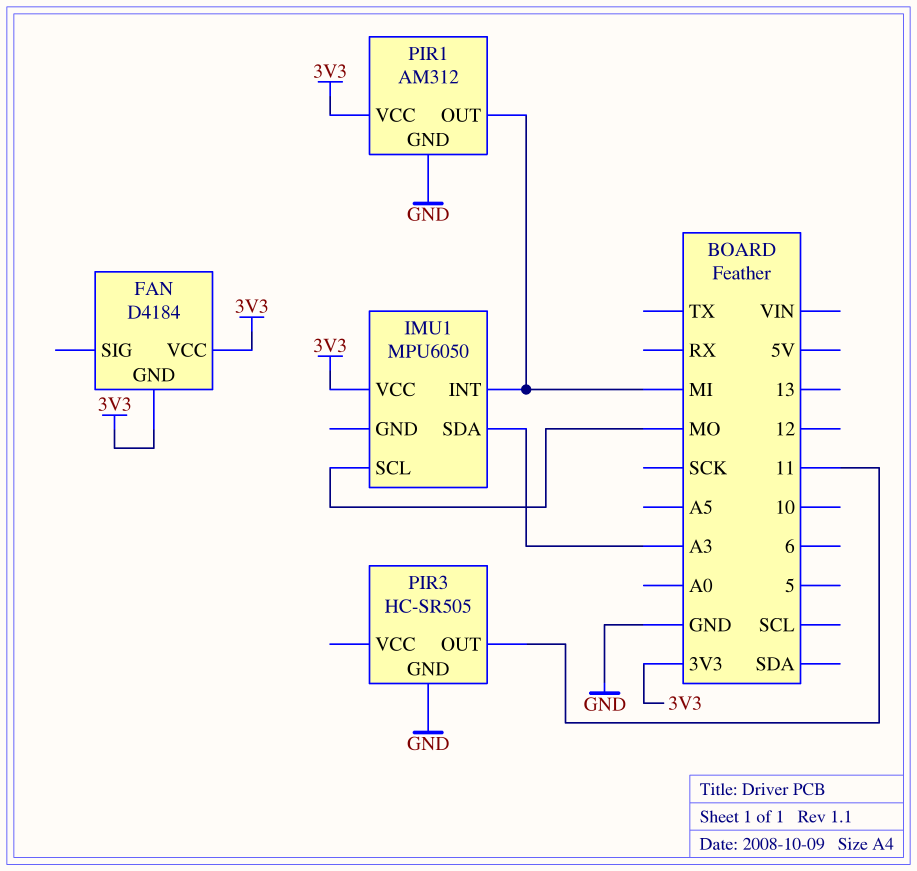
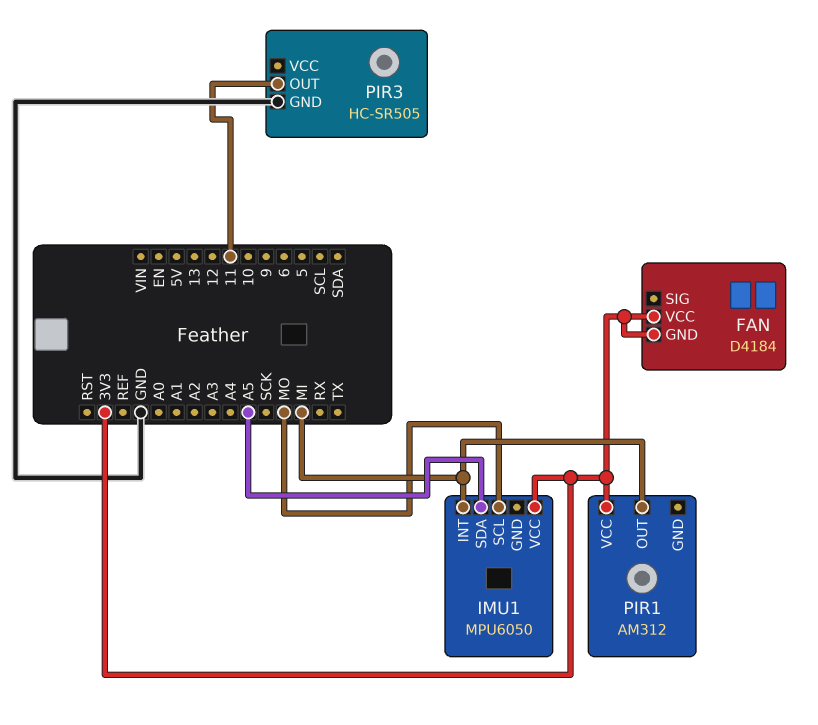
IMU1 pin SDA: A3 -> A5
PIR1 pin GND: GND -> none

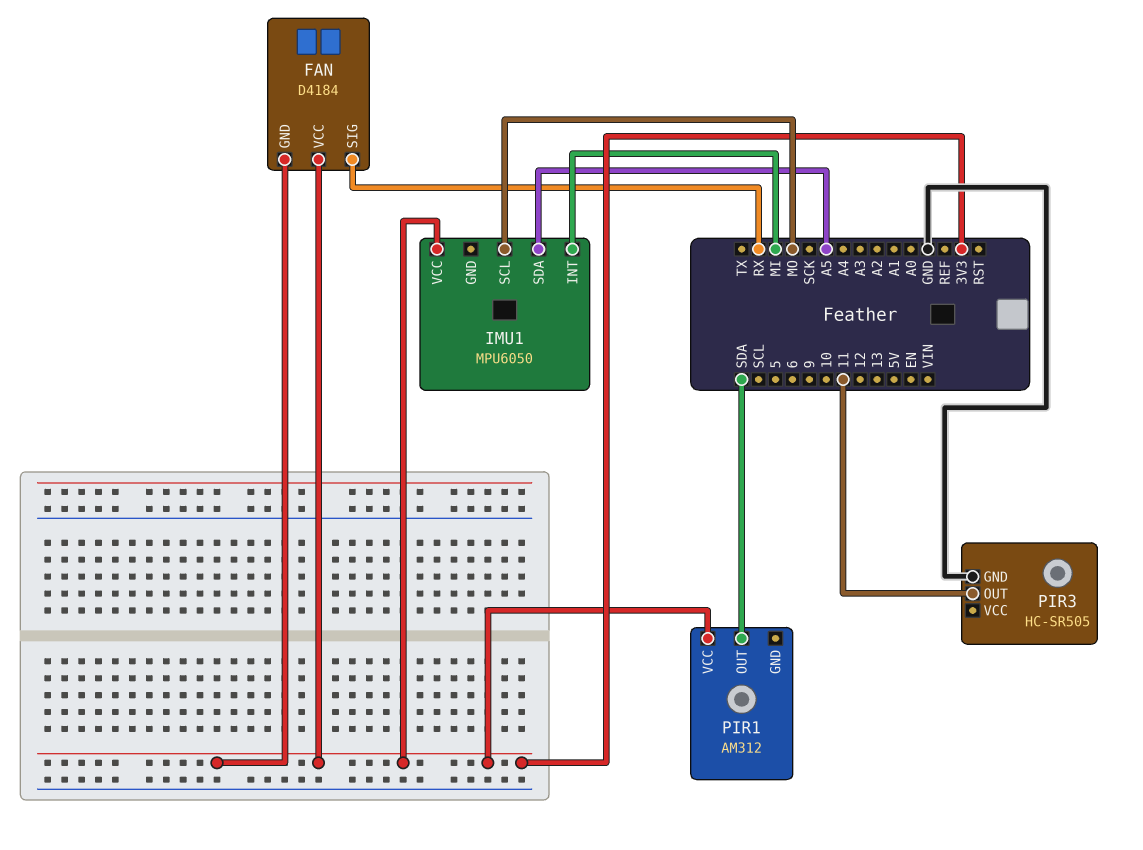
FAN pin SIG: none -> RX
PIR1 pin OUT: MI -> SDA

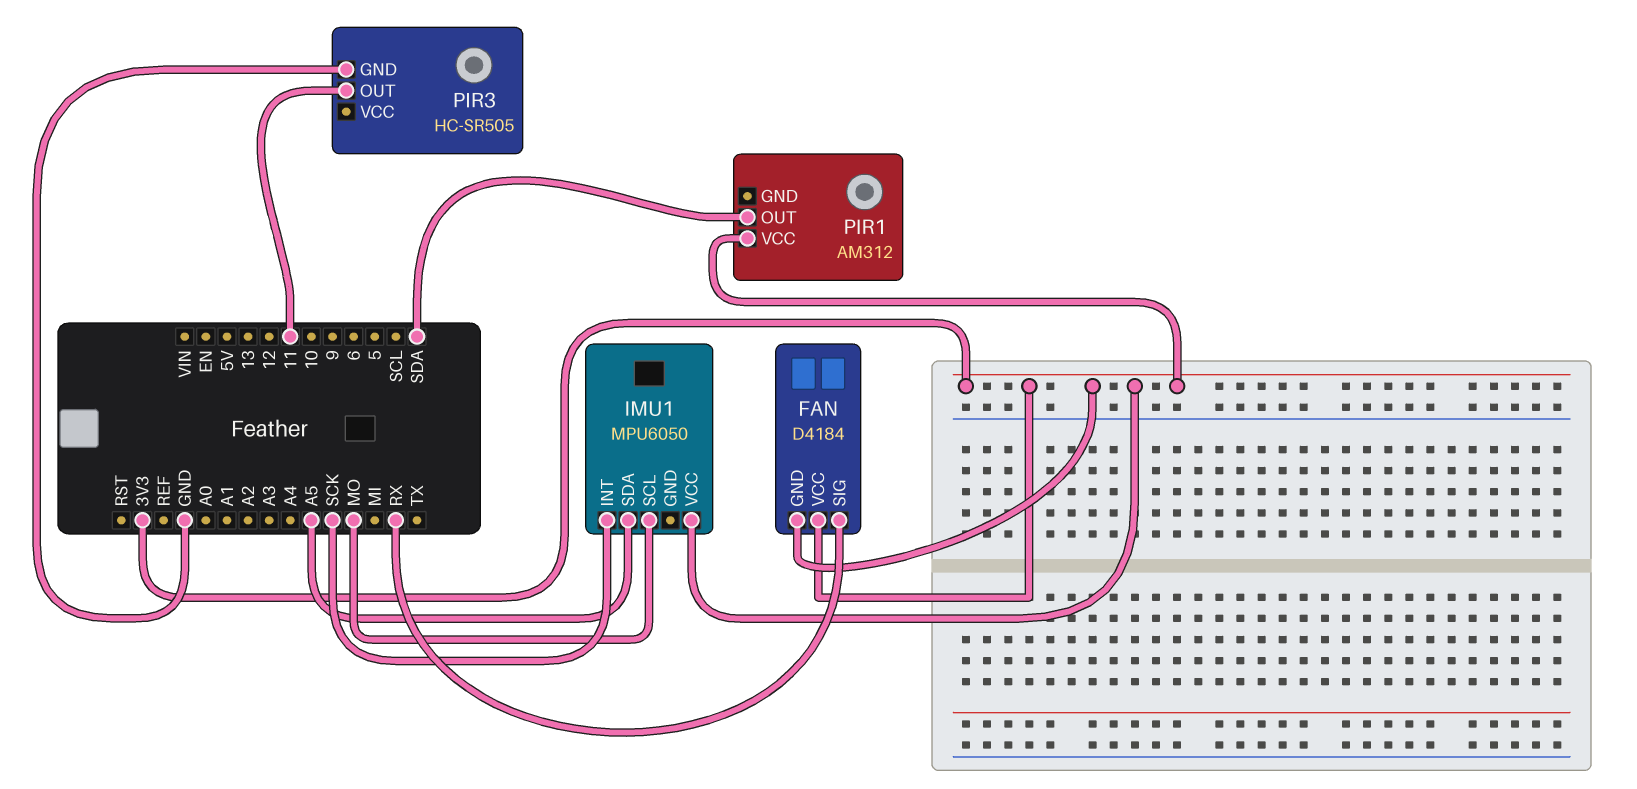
IMU1 pin INT: MI -> SCK

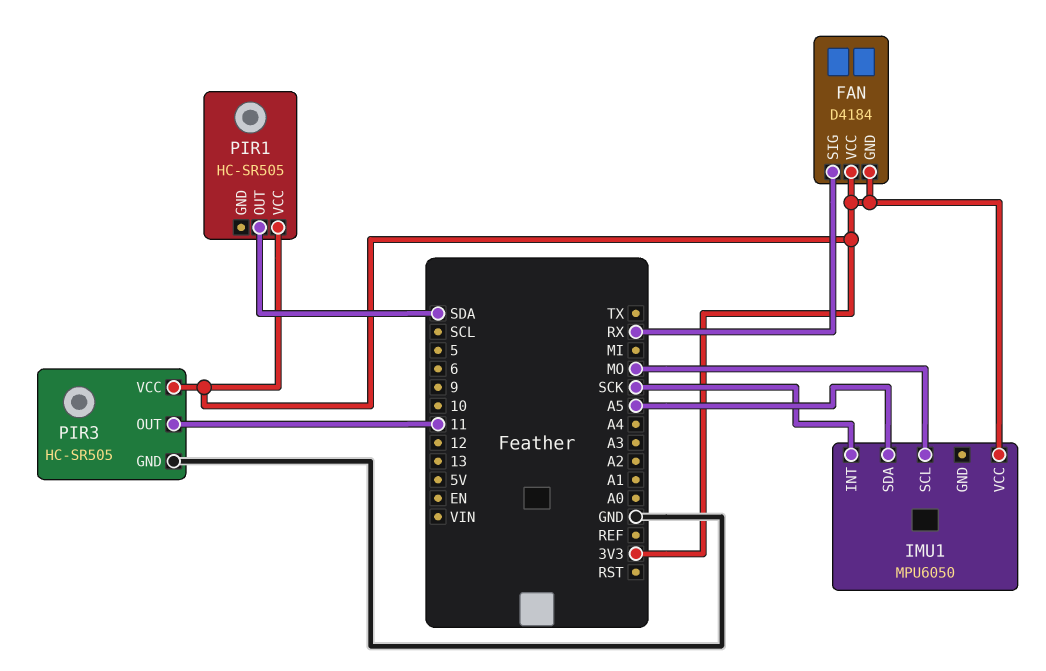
PIR1: AM312 -> HC-SR505
PIR3 pin VCC: none -> 3V3

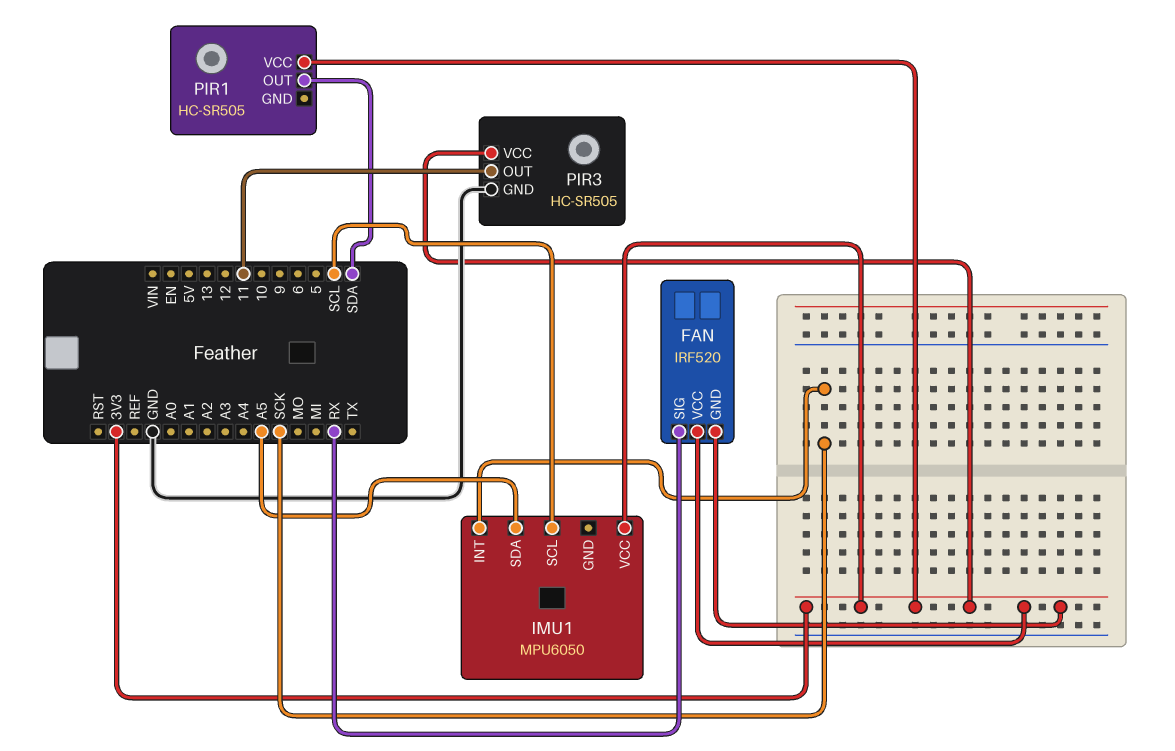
FAN: D4184 -> IRF520
IMU1 pin SCL: MO -> SCL

